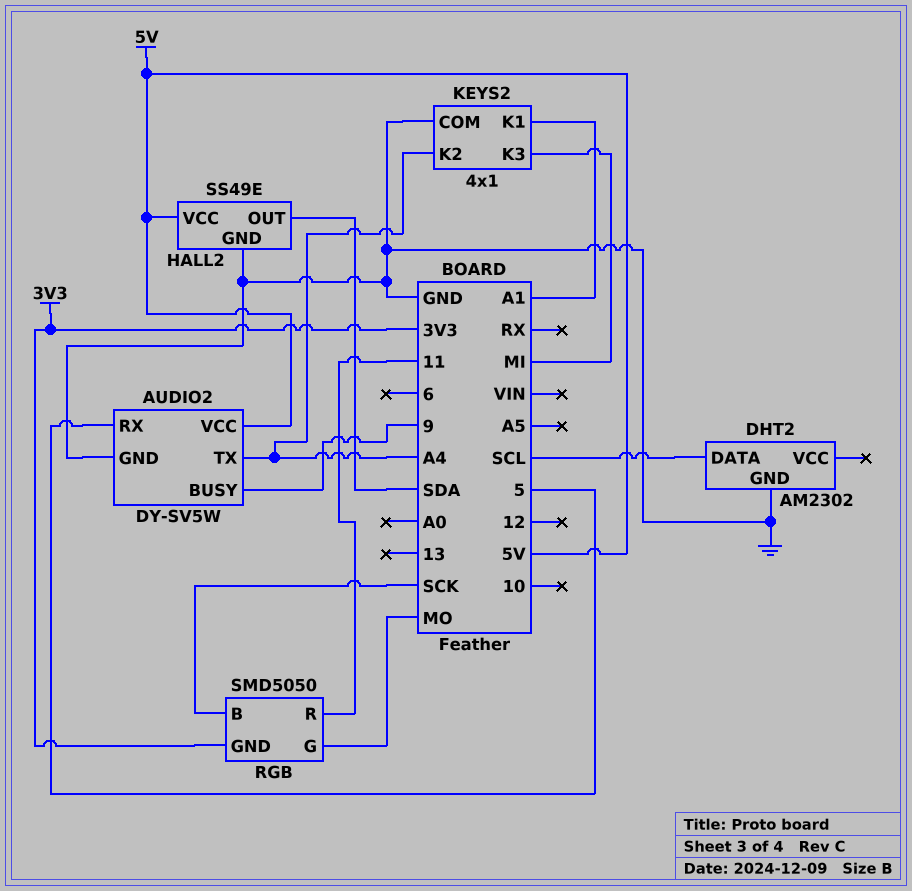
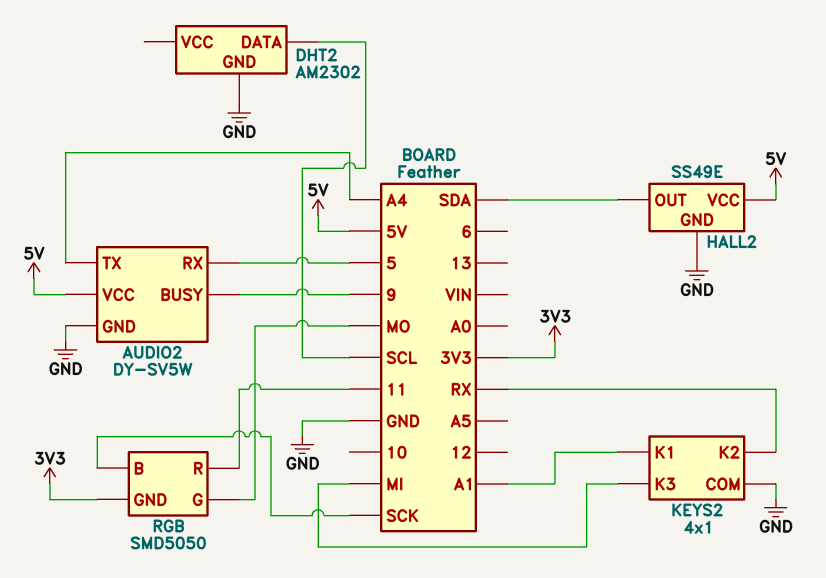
KEYS2 pin K2: A4 -> RX

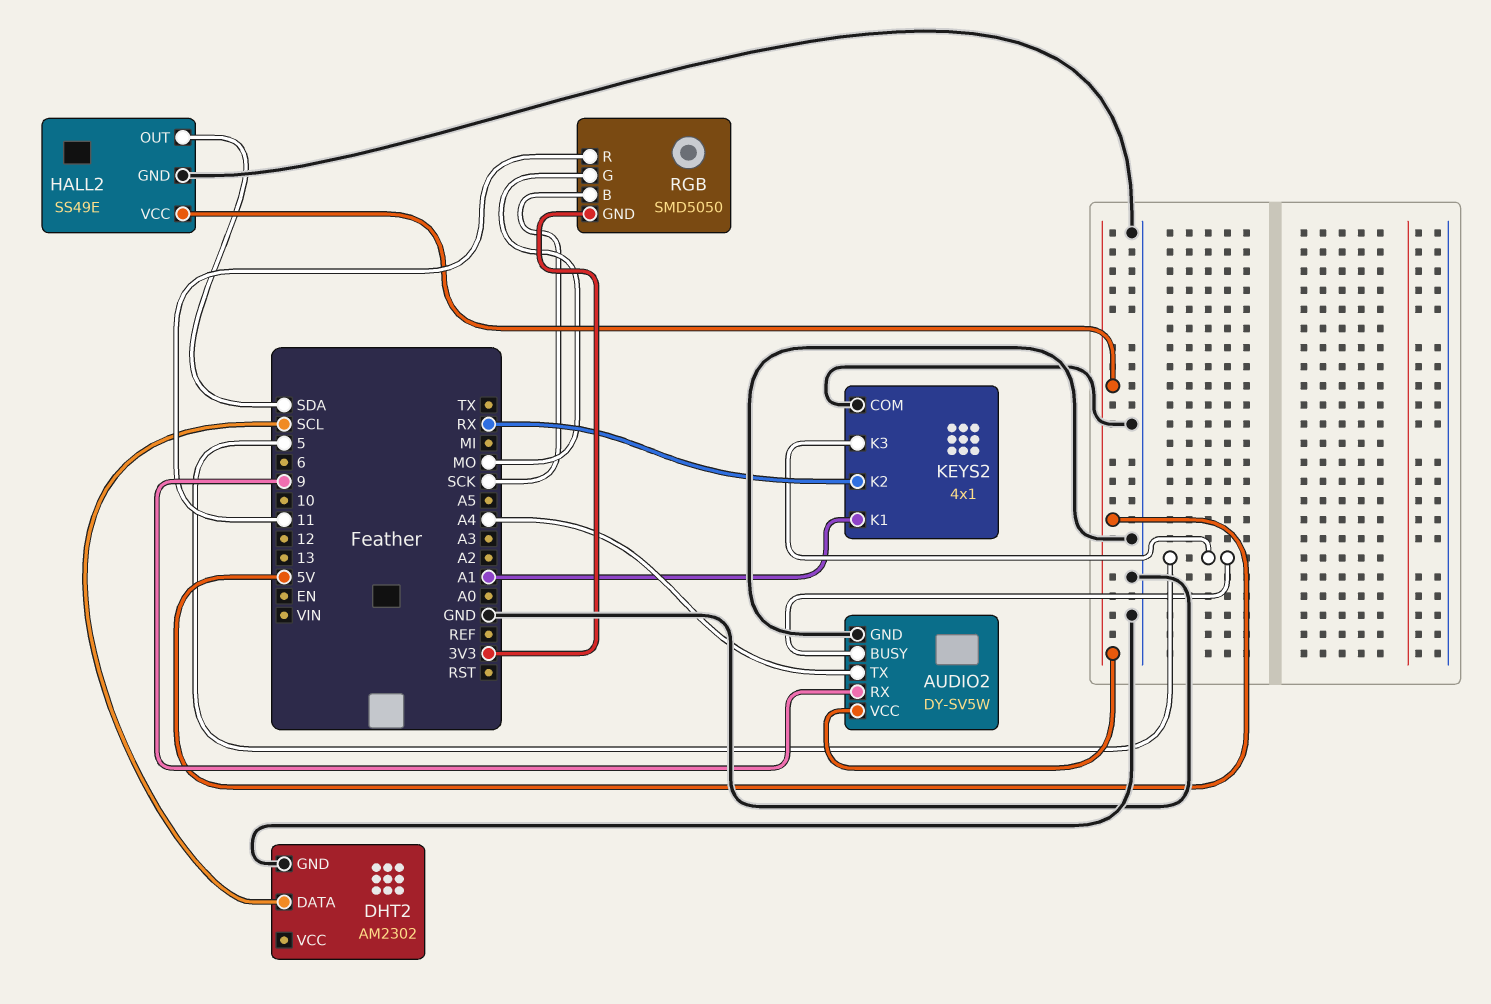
AUDIO2 pin BUSY: 9 -> 5
AUDIO2 pin RX: 5 -> 9
KEYS2 pin K3: MI -> 5

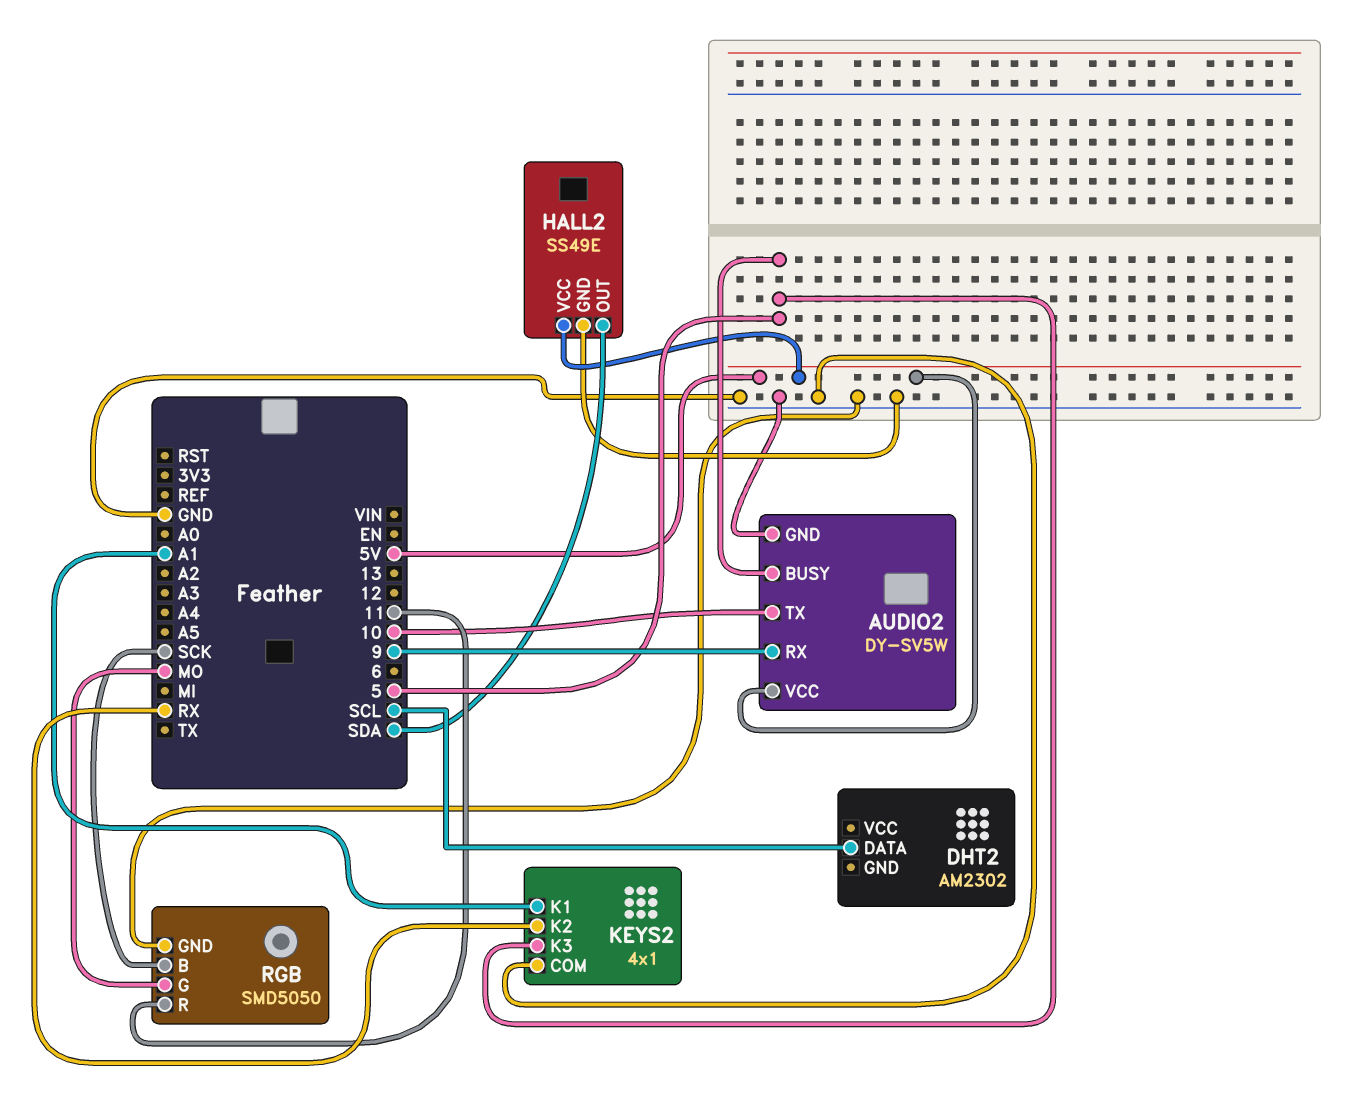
AUDIO2 pin TX: A4 -> 10
DHT2 pin GND: GND -> none
RGB pin GND: 3V3 -> GND

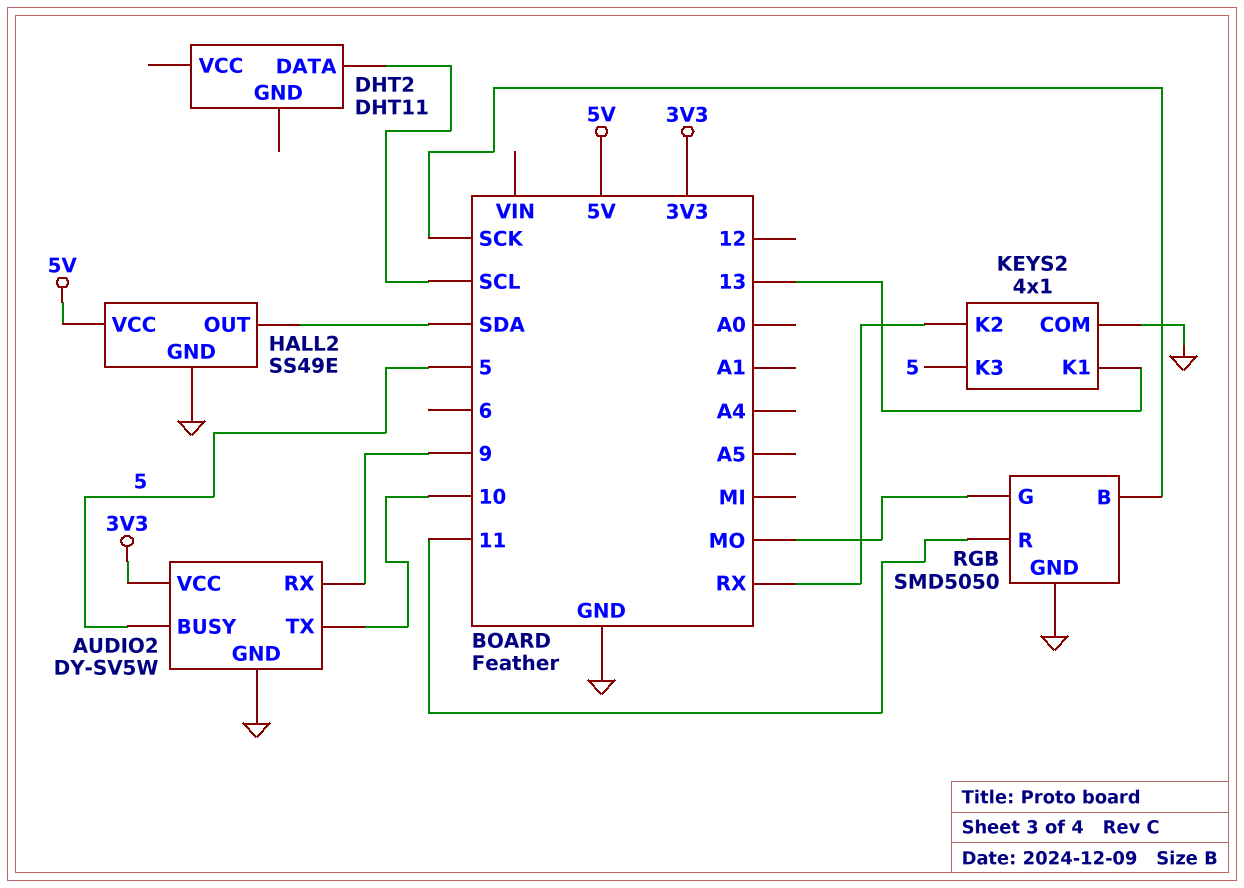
AUDIO2 pin VCC: 5V -> 3V3
DHT2: AM2302 -> DHT11
KEYS2 pin K1: A1 -> 13

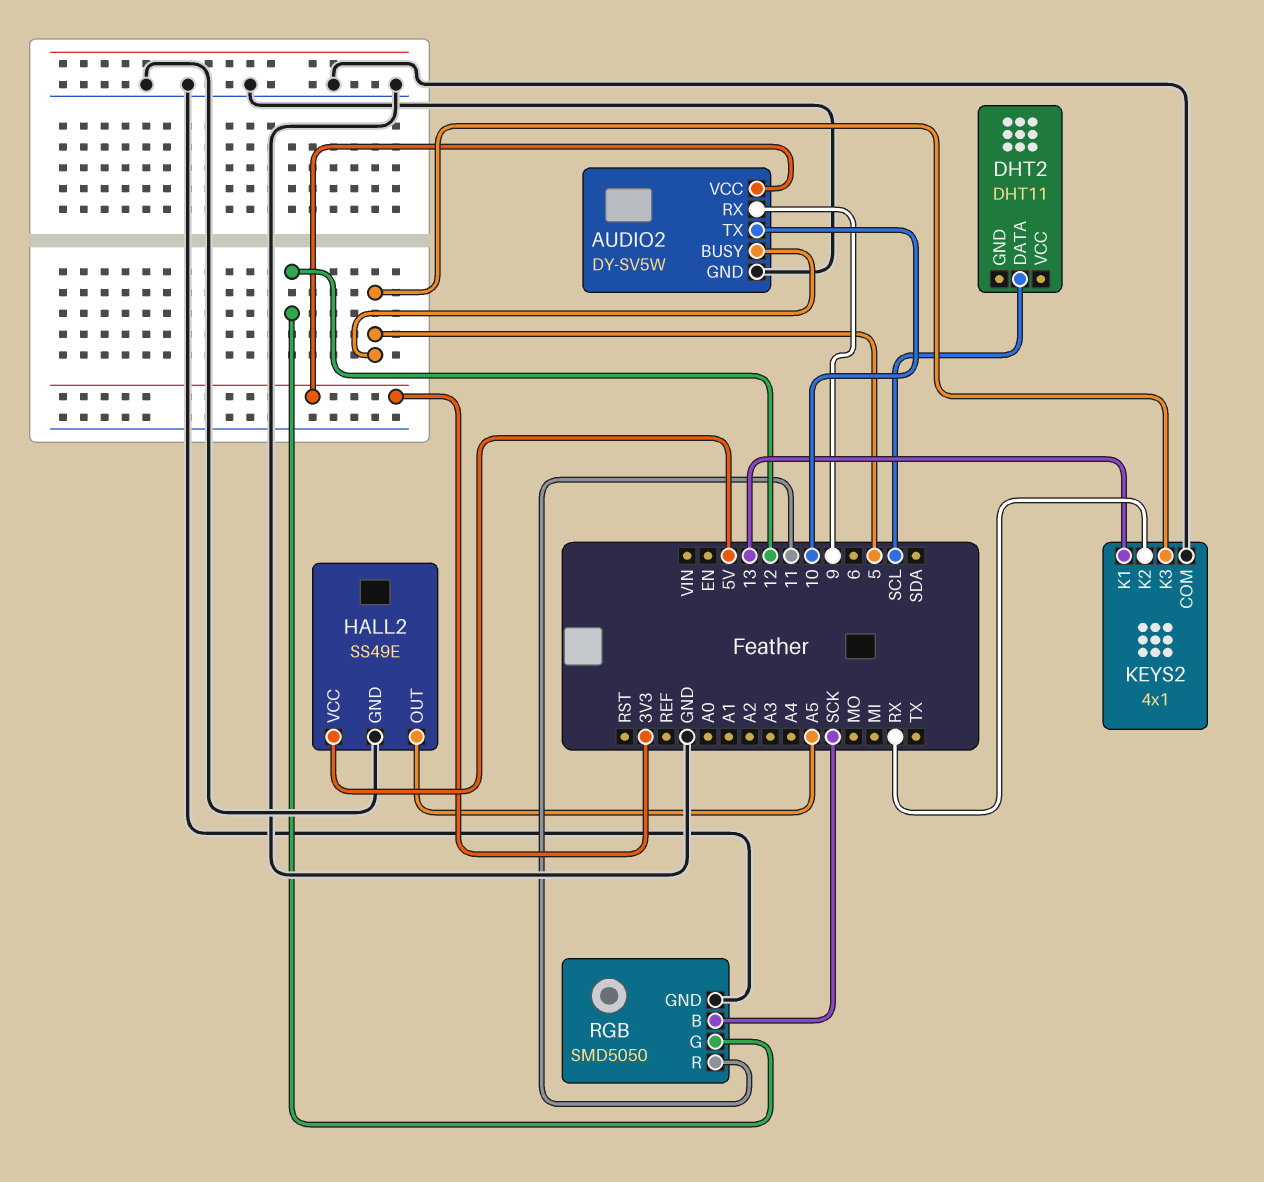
HALL2 pin OUT: SDA -> A5
RGB pin G: MO -> 12

